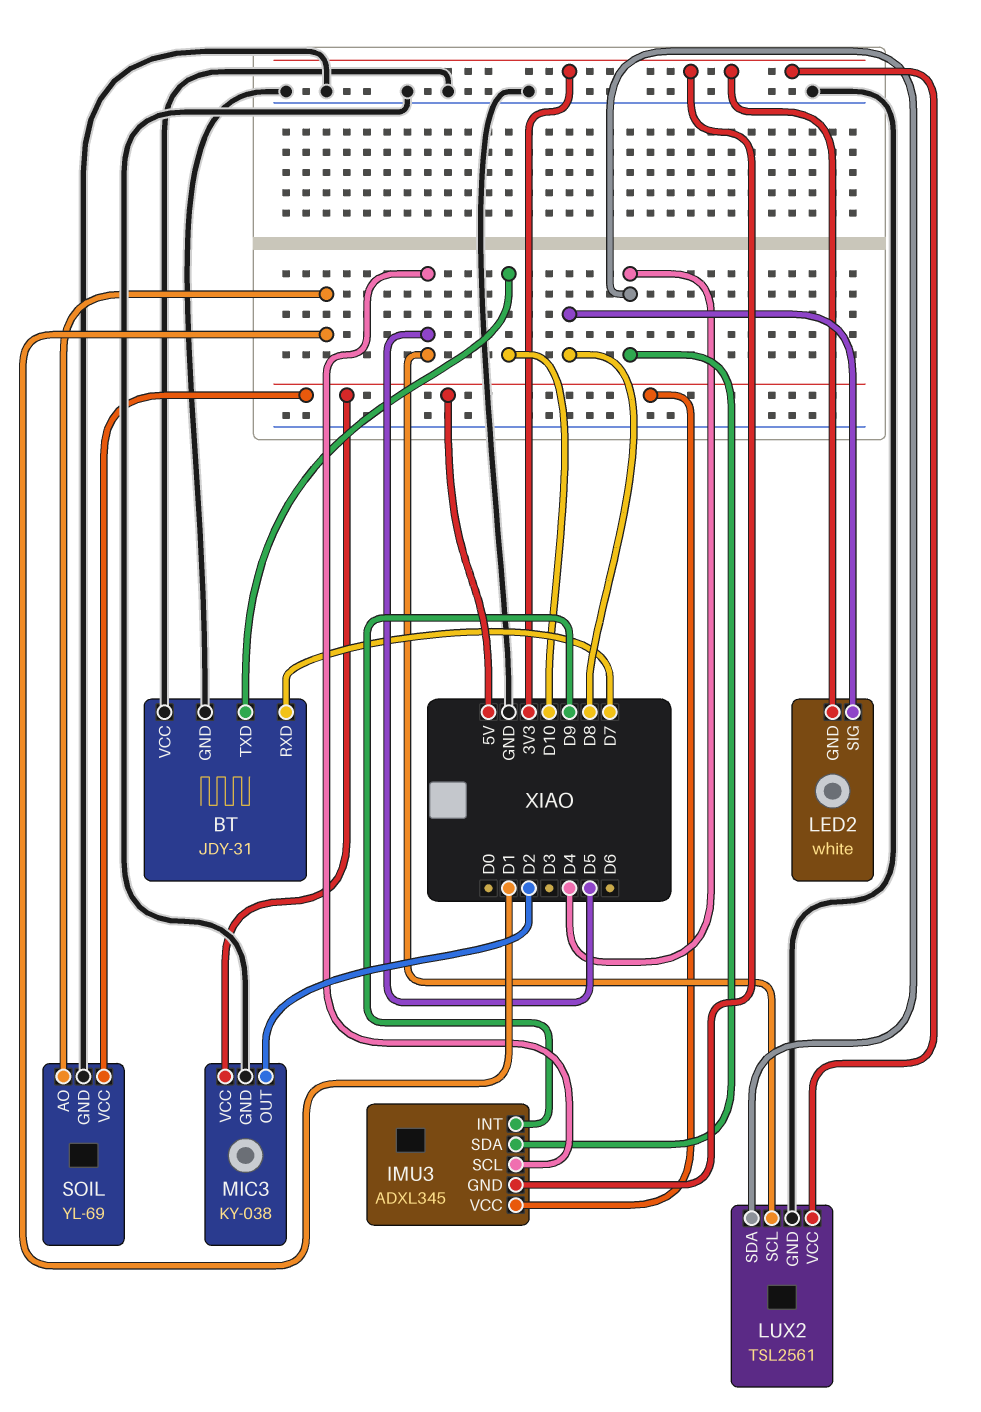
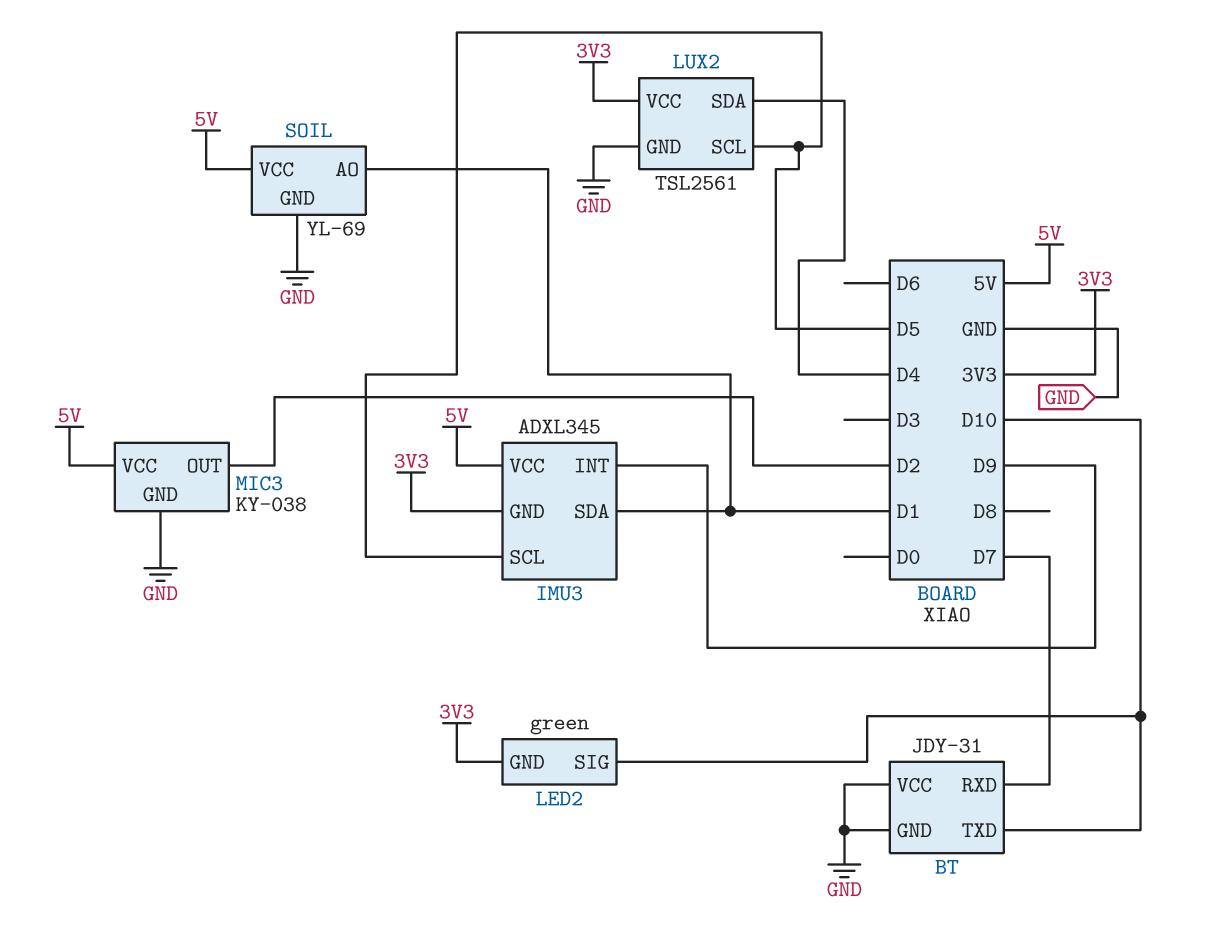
IMU3 pin SDA: D4 -> D1
LED2: white -> green
LED2 pin SIG: D8 -> D10

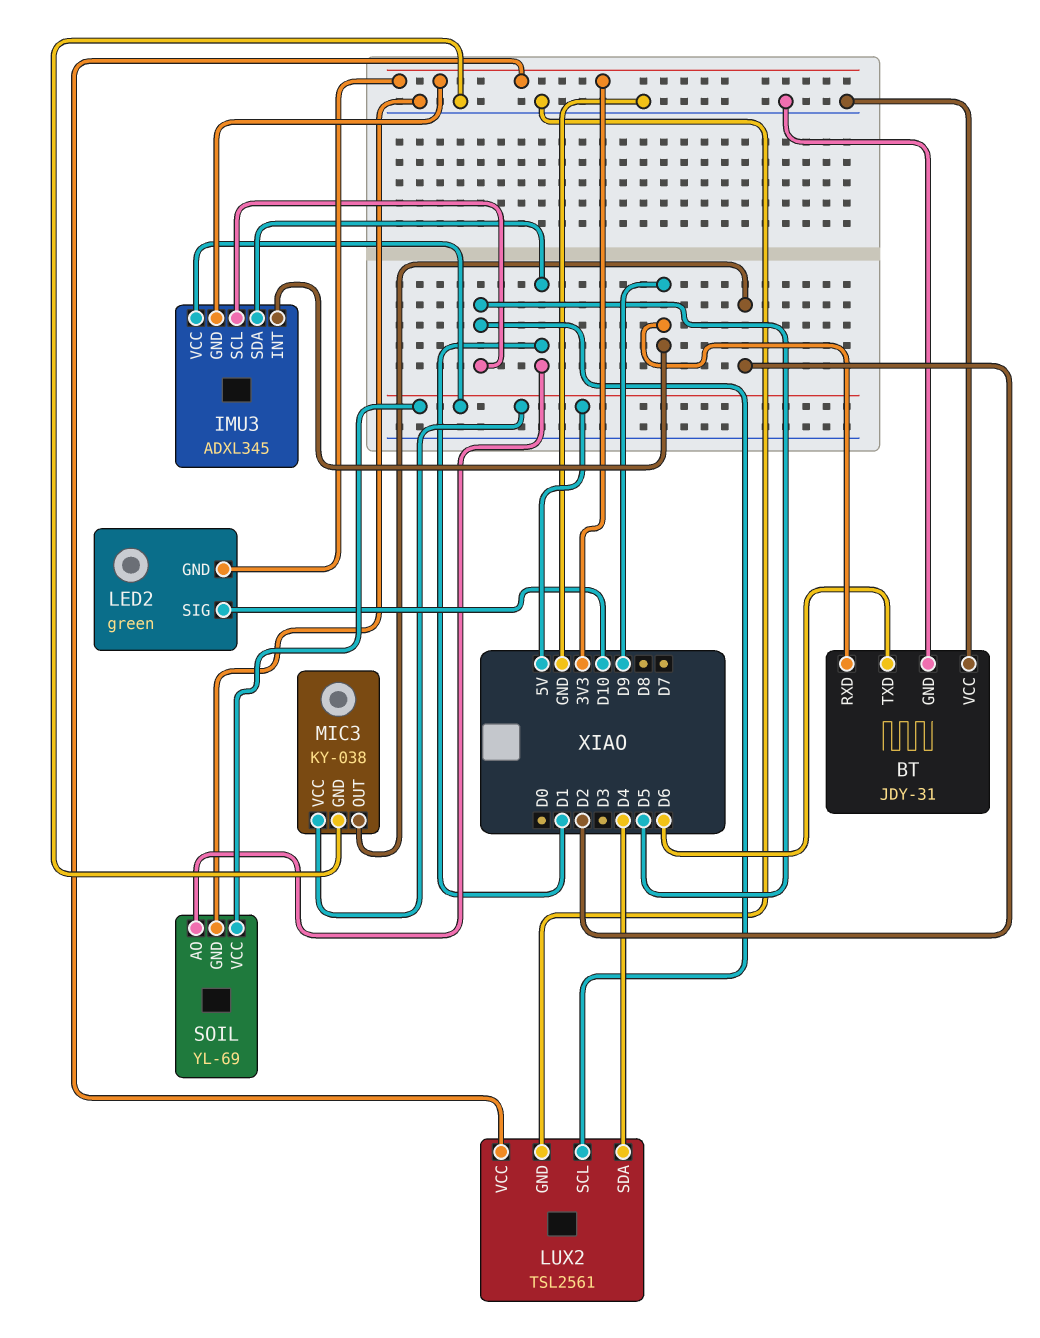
BT pin RXD: D7 -> D9
BT pin TXD: D10 -> D6

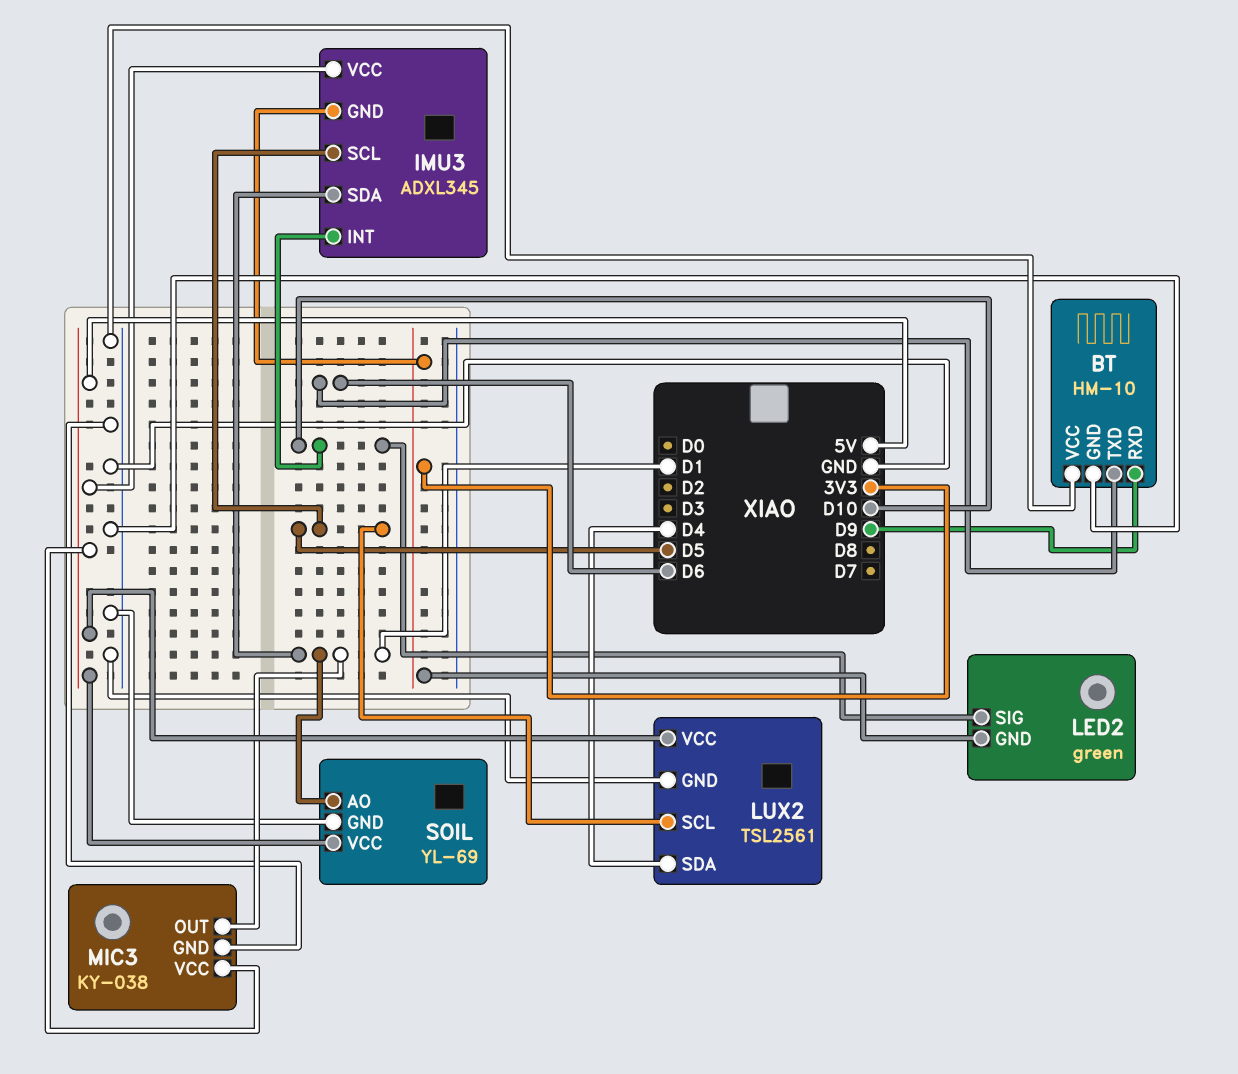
BT: JDY-31 -> HM-10
IMU3 pin INT: D9 -> D10
LUX2 pin VCC: 3V3 -> 5V
MIC3 pin OUT: D2 -> D1

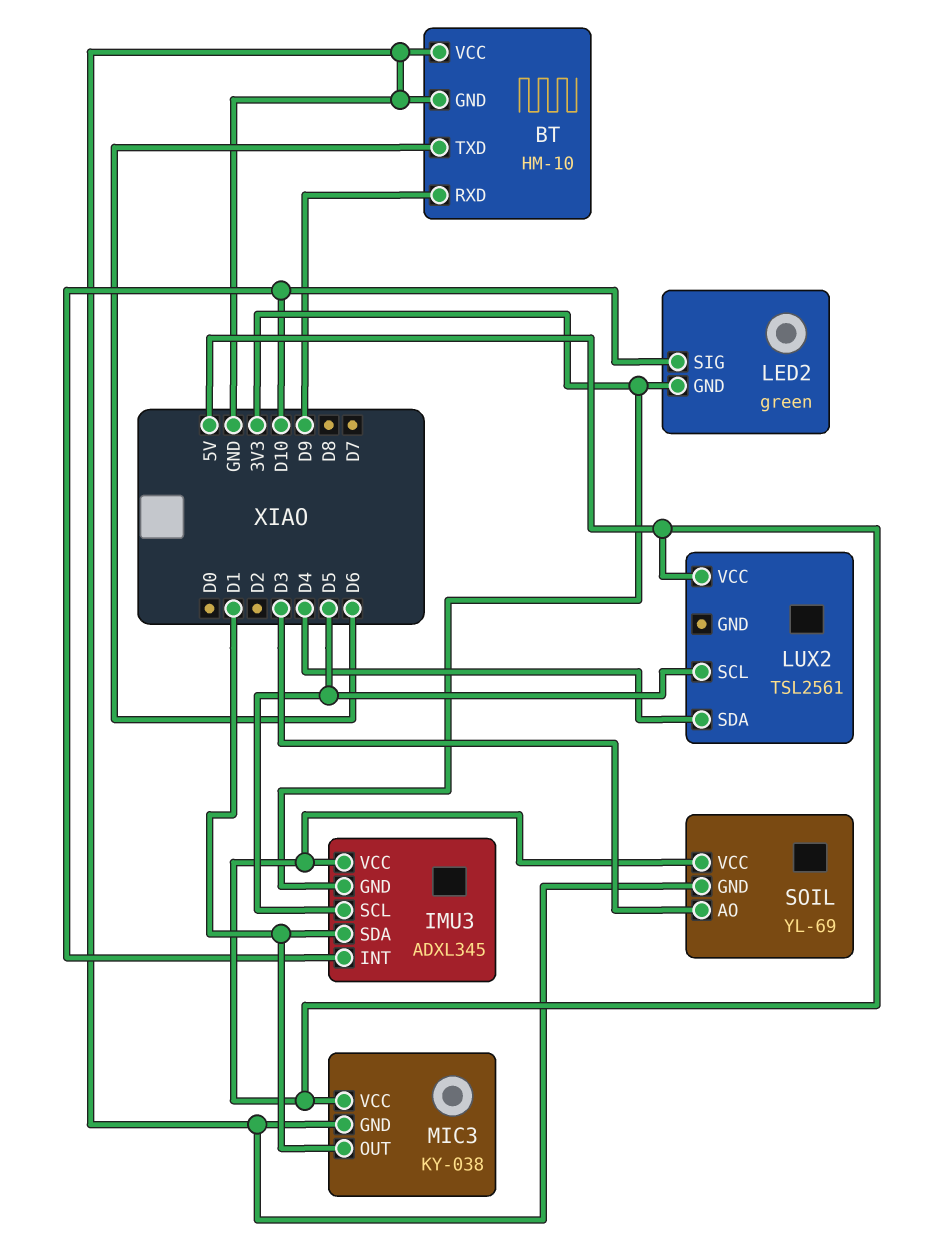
LUX2 pin GND: GND -> none
SOIL pin AO: D1 -> D3

